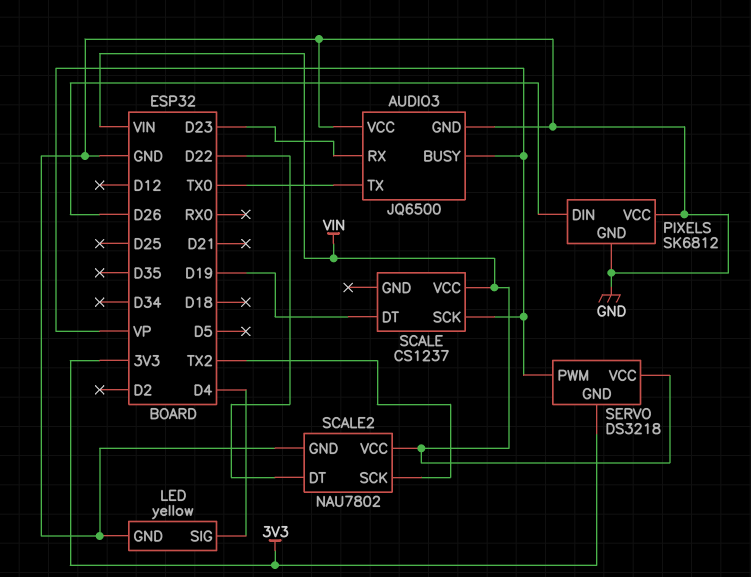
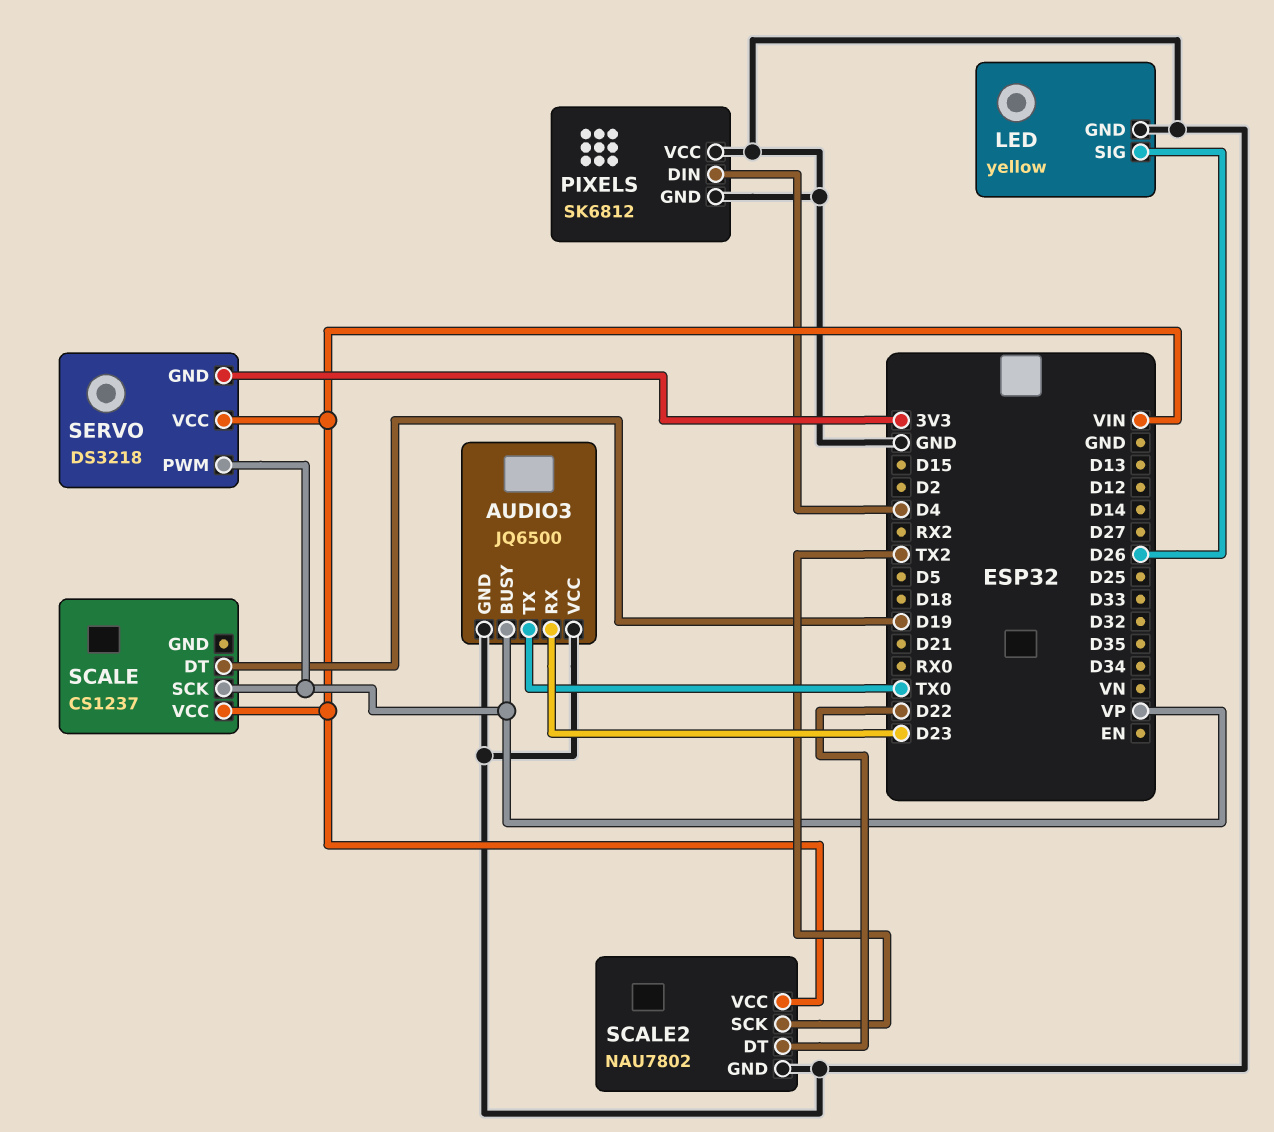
LED pin SIG: D4 -> D26
PIXELS pin DIN: D26 -> D4

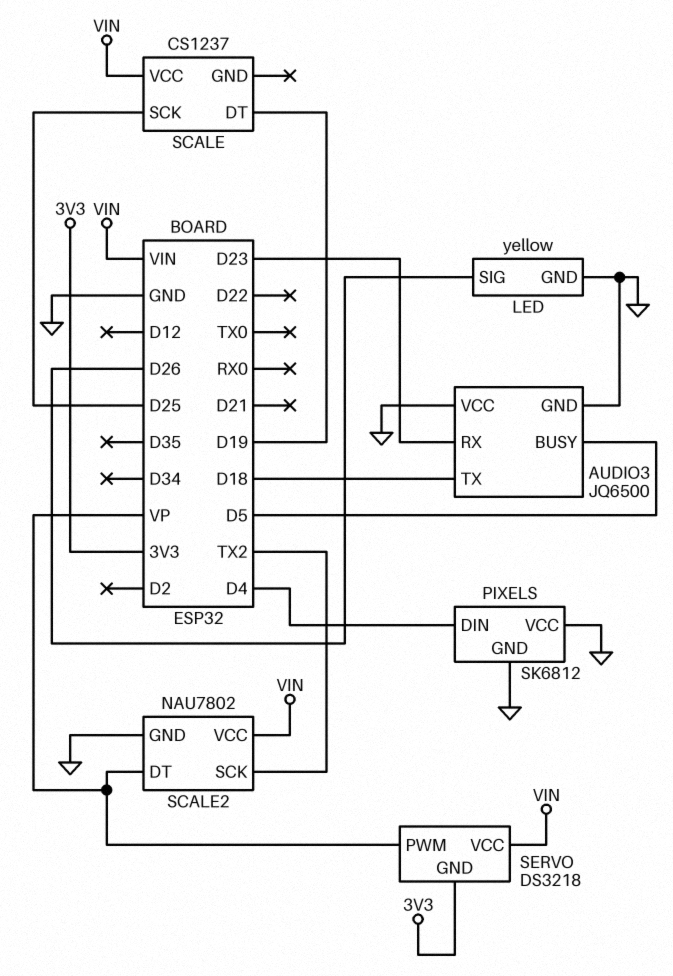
AUDIO3 pin BUSY: VP -> D5
AUDIO3 pin TX: TX0 -> D18
SCALE pin SCK: VP -> D25
SCALE2 pin DT: D22 -> VP

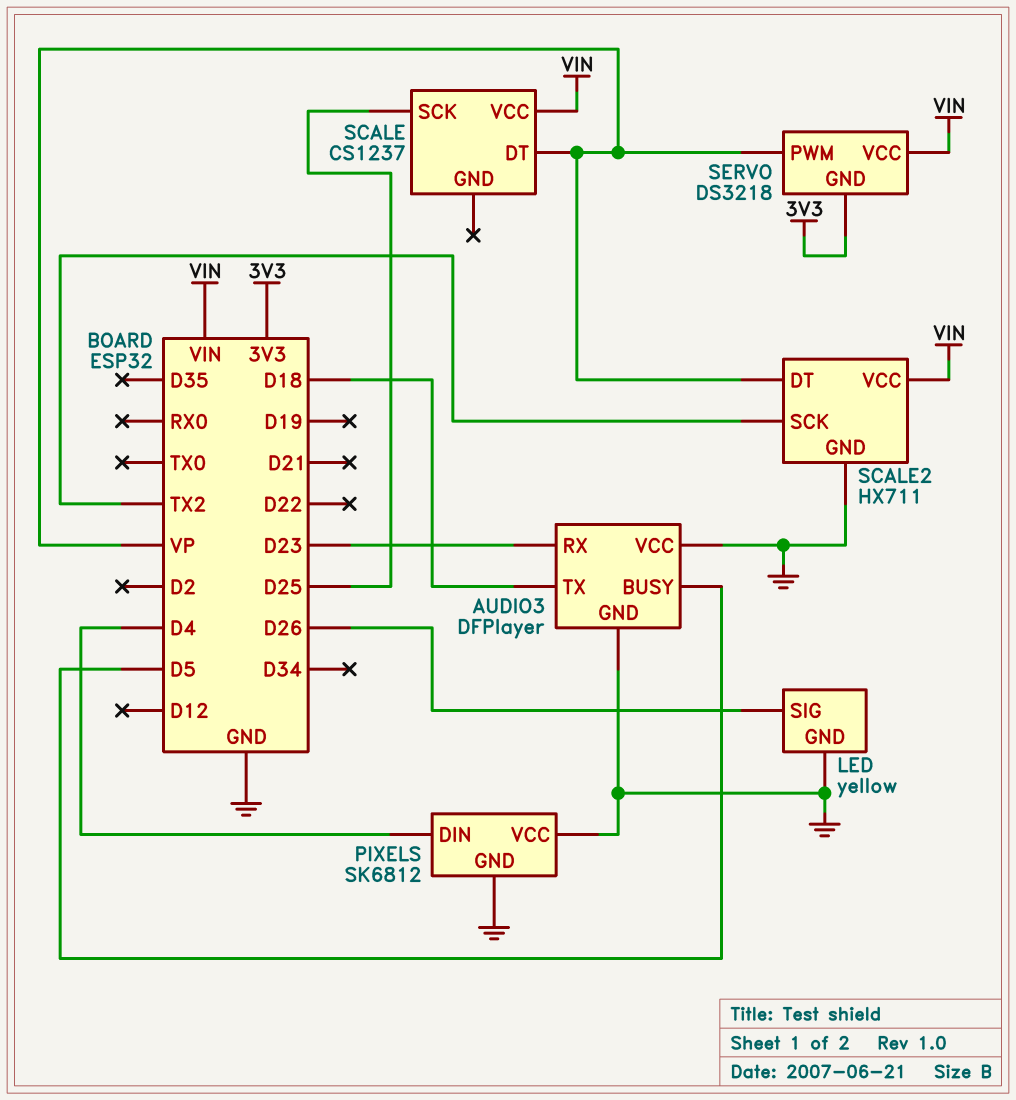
AUDIO3: JQ6500 -> DFPlayer
SCALE pin DT: D19 -> VP
SCALE2: NAU7802 -> HX711

